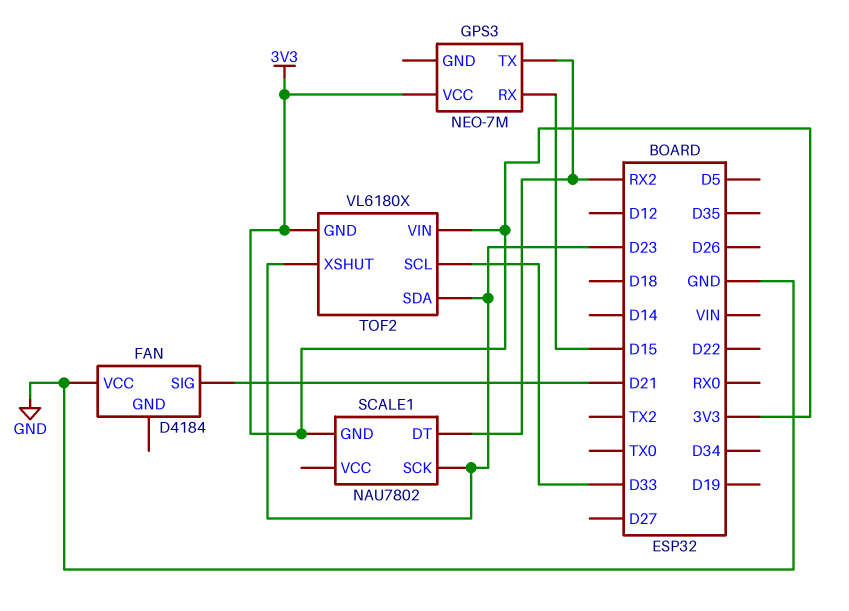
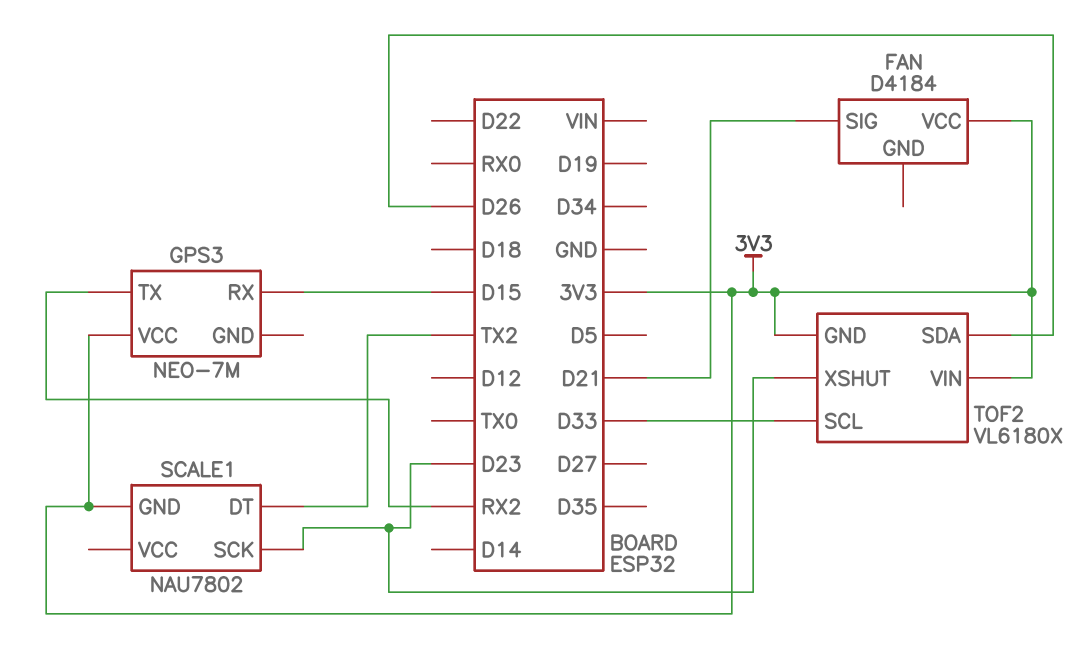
FAN pin VCC: GND -> 3V3
SCALE1 pin DT: RX2 -> TX2
TOF2 pin SDA: D23 -> D26

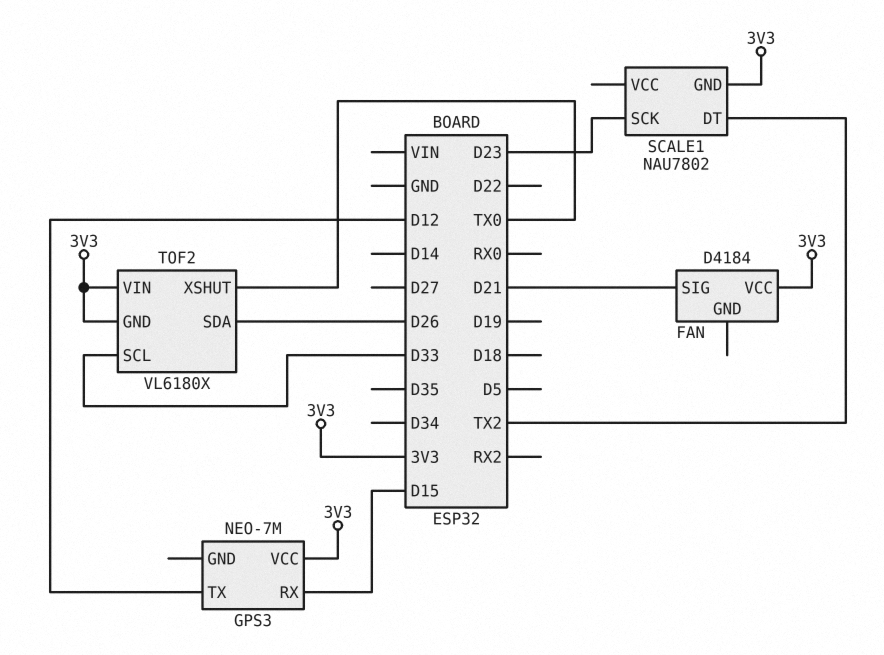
GPS3 pin TX: RX2 -> D12
TOF2 pin XSHUT: D23 -> TX0

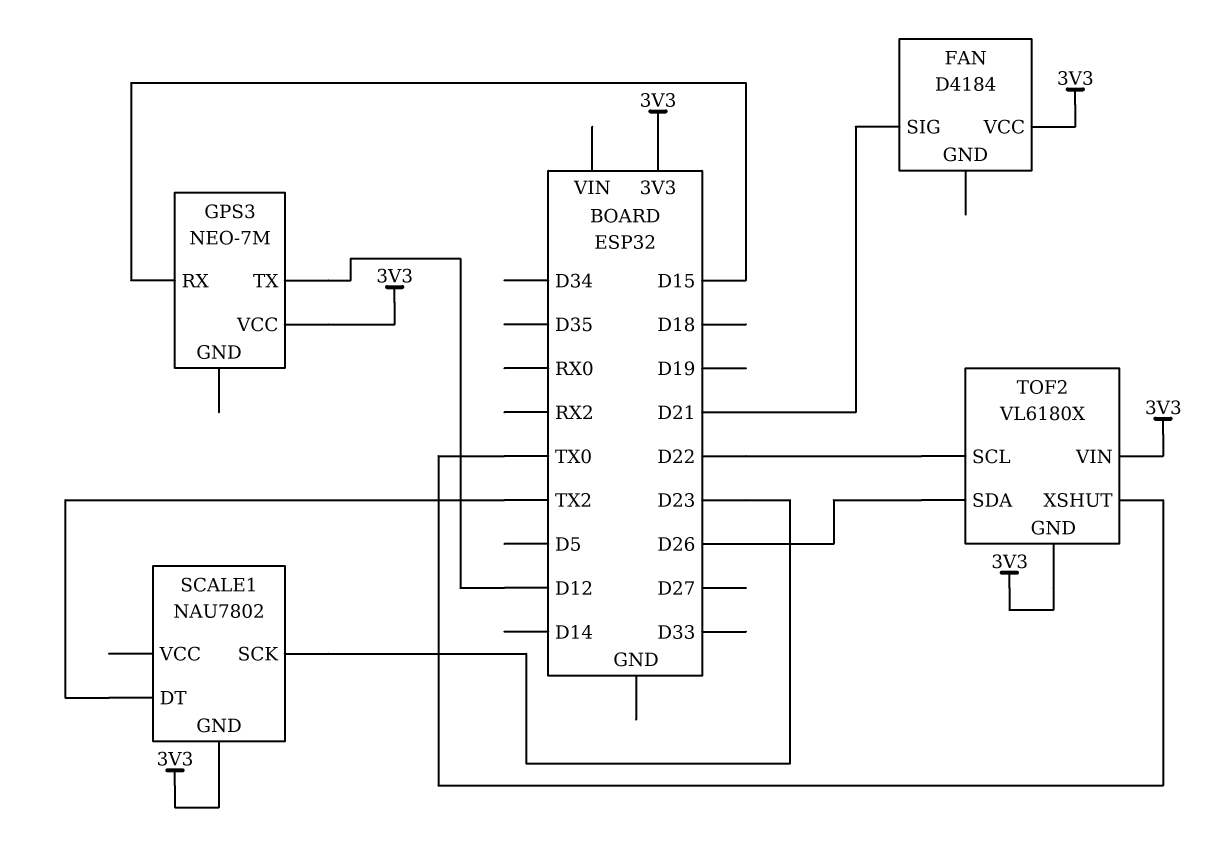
TOF2 pin SCL: D33 -> D22

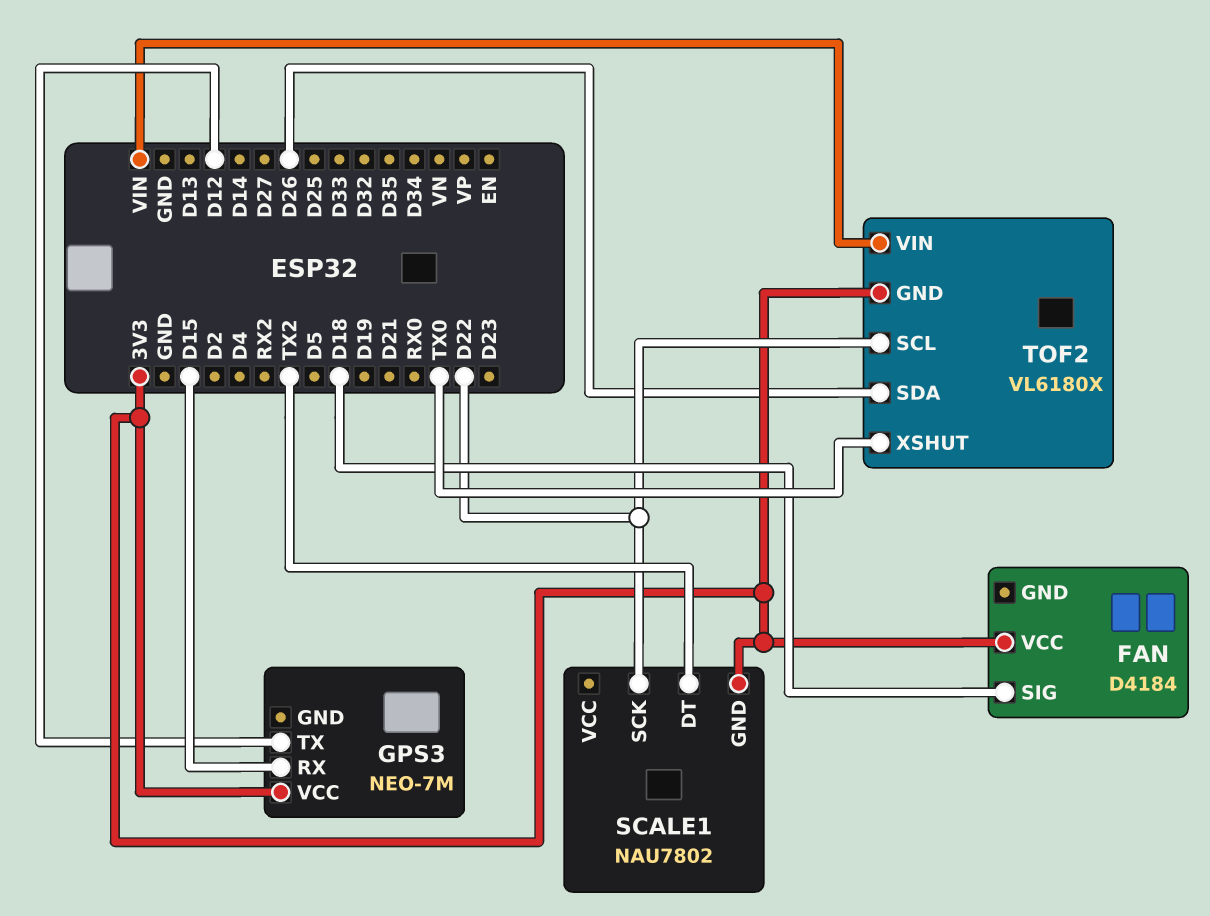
FAN pin SIG: D21 -> D18
SCALE1 pin SCK: D23 -> D22
TOF2 pin VIN: 3V3 -> VIN

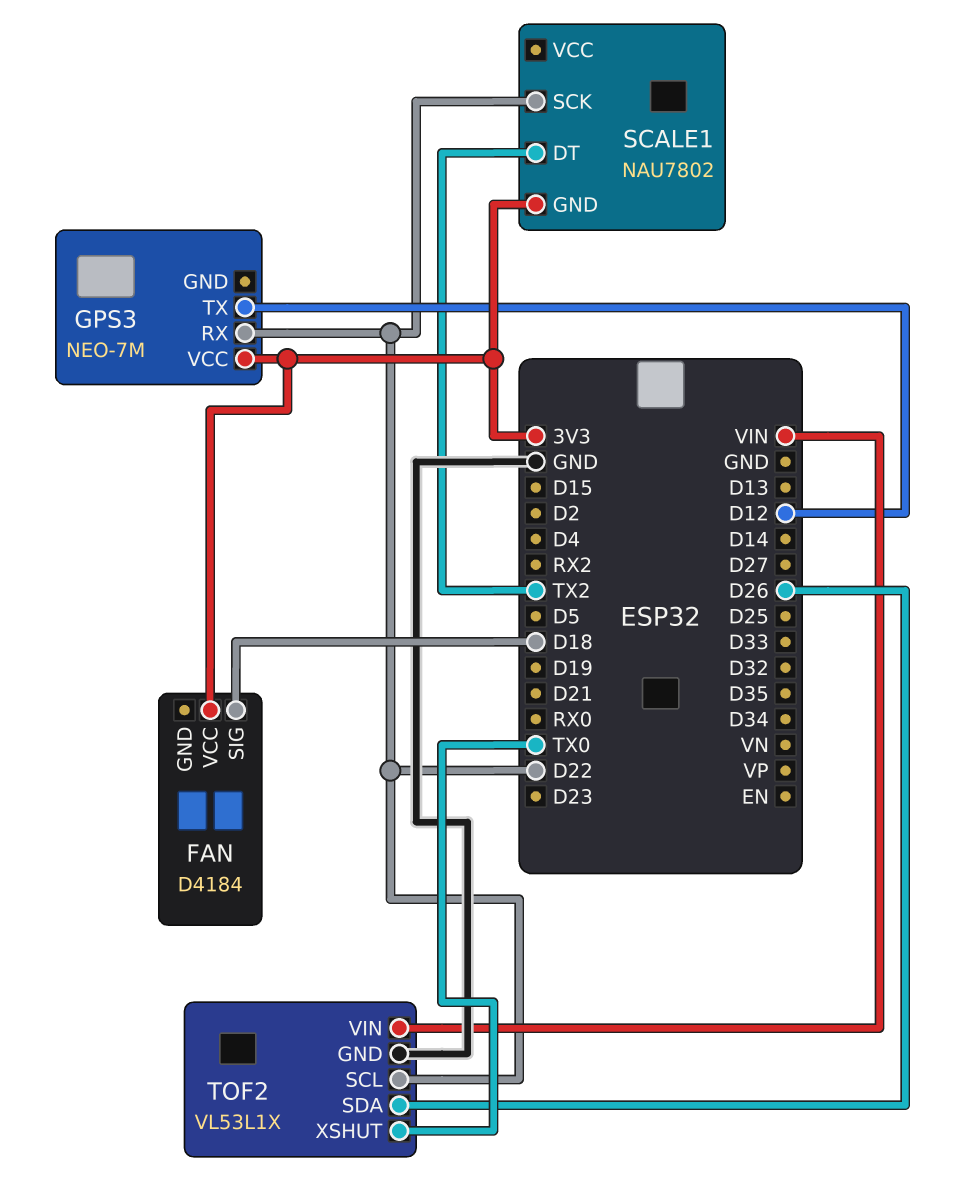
GPS3 pin RX: D15 -> D22
TOF2: VL6180X -> VL53L1X
TOF2 pin GND: 3V3 -> GND

